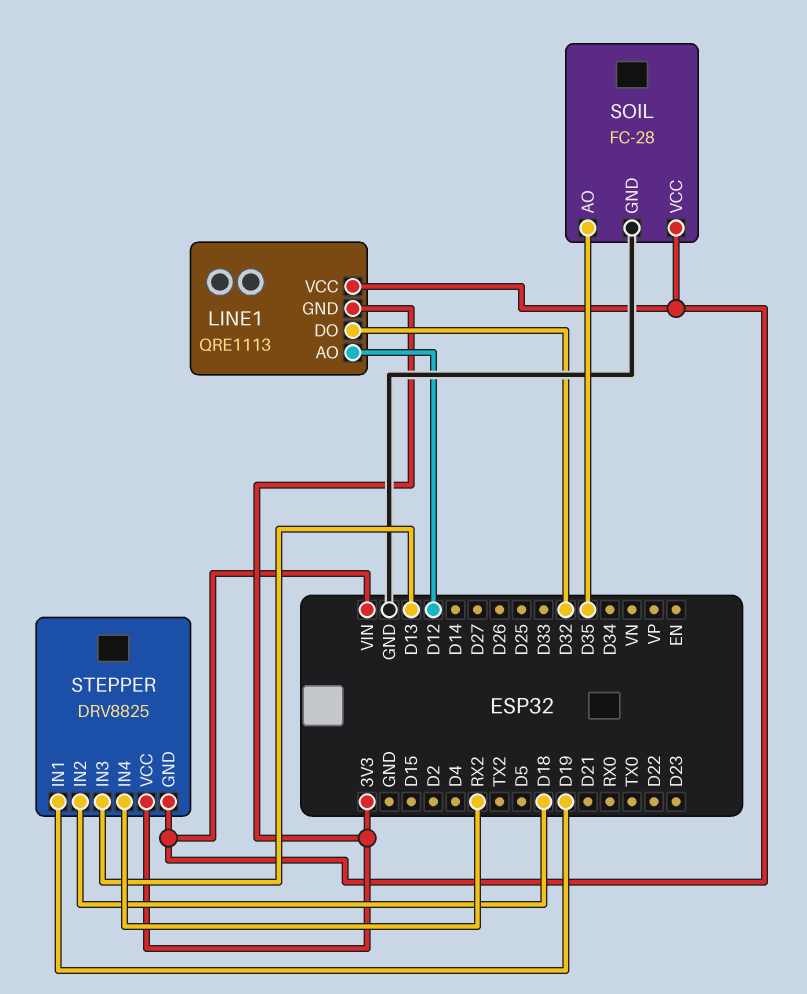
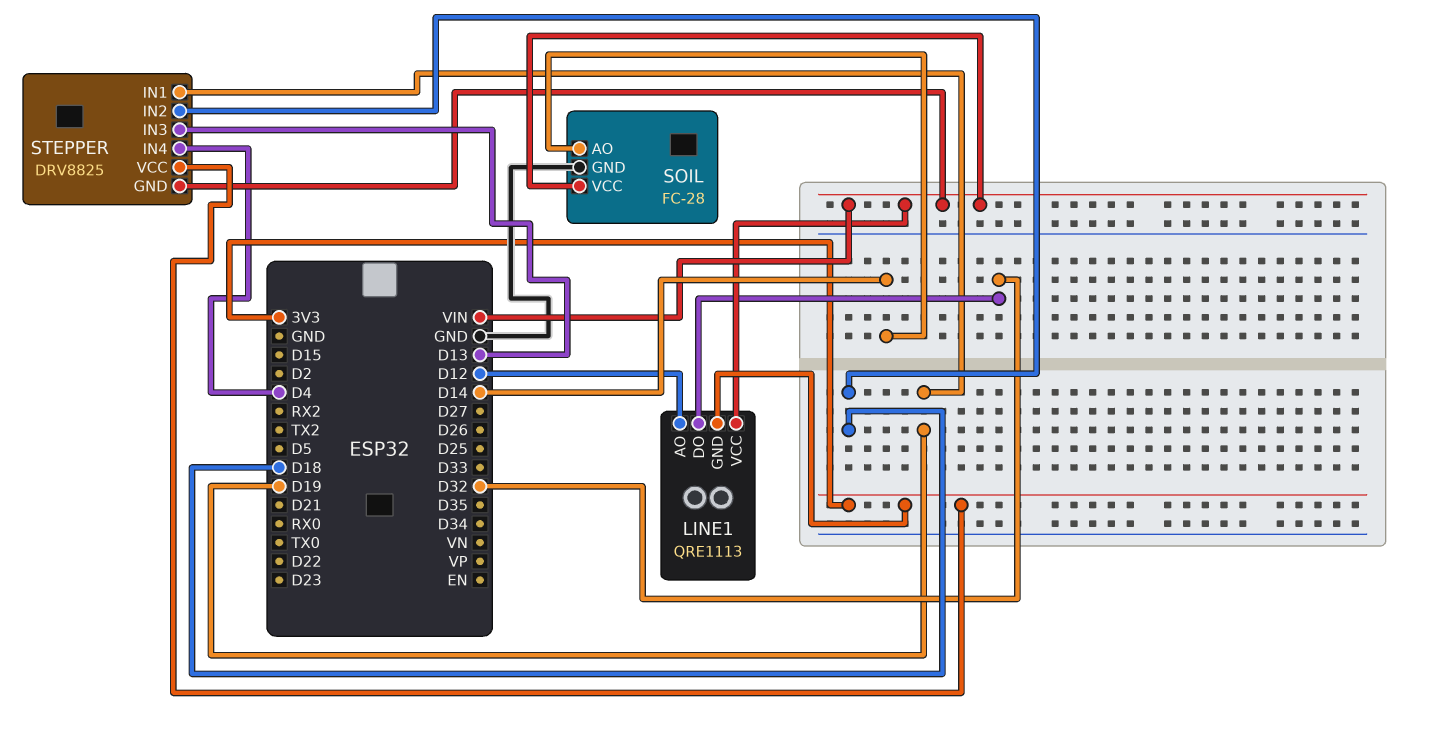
SOIL pin AO: D35 -> D14
STEPPER pin IN4: RX2 -> D4

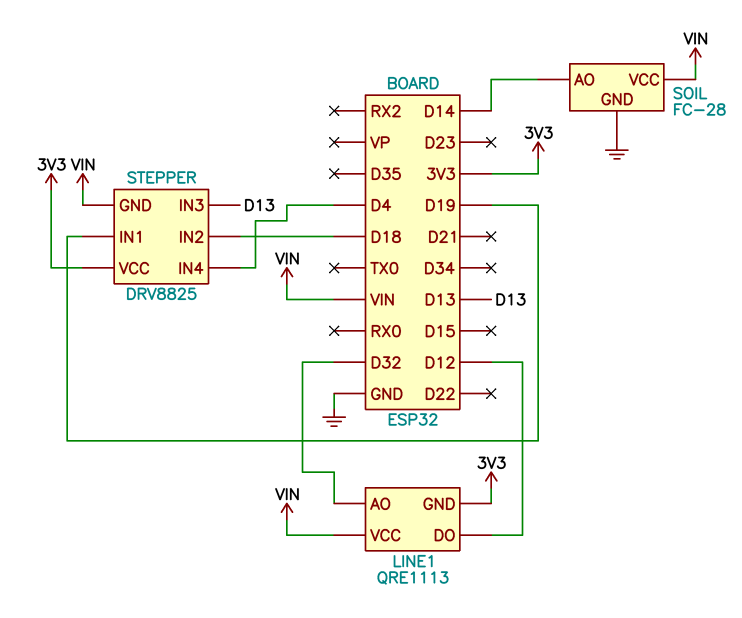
LINE1 pin AO: D12 -> D32
LINE1 pin DO: D32 -> D12

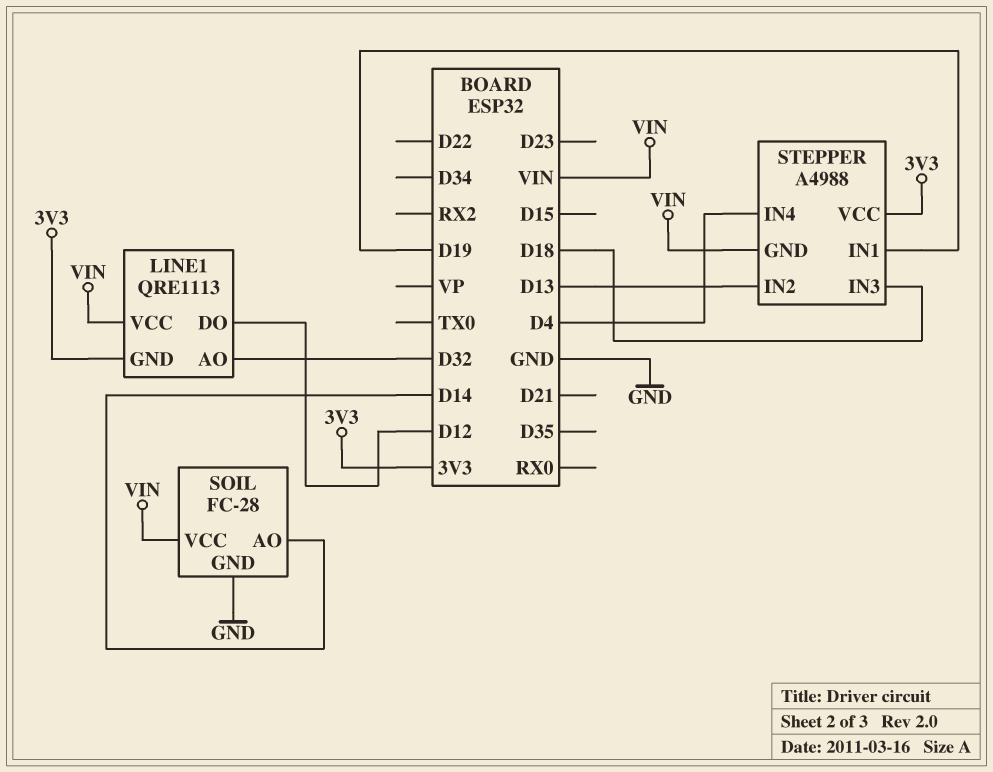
STEPPER: DRV8825 -> A4988
STEPPER pin IN2: D18 -> D13
STEPPER pin IN3: D13 -> D18

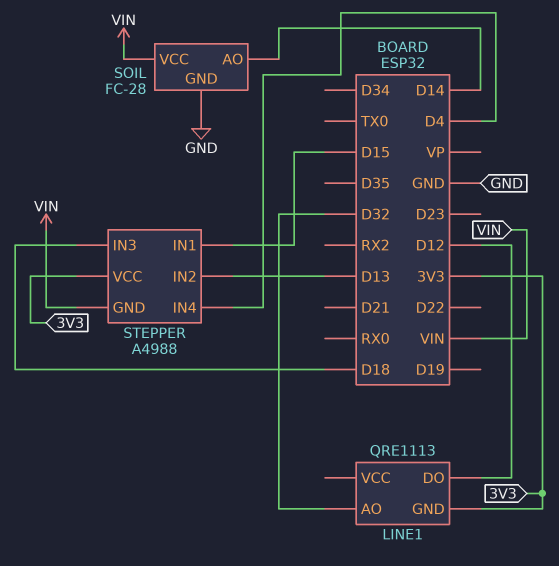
LINE1 pin VCC: VIN -> none
STEPPER pin IN1: D19 -> D15

